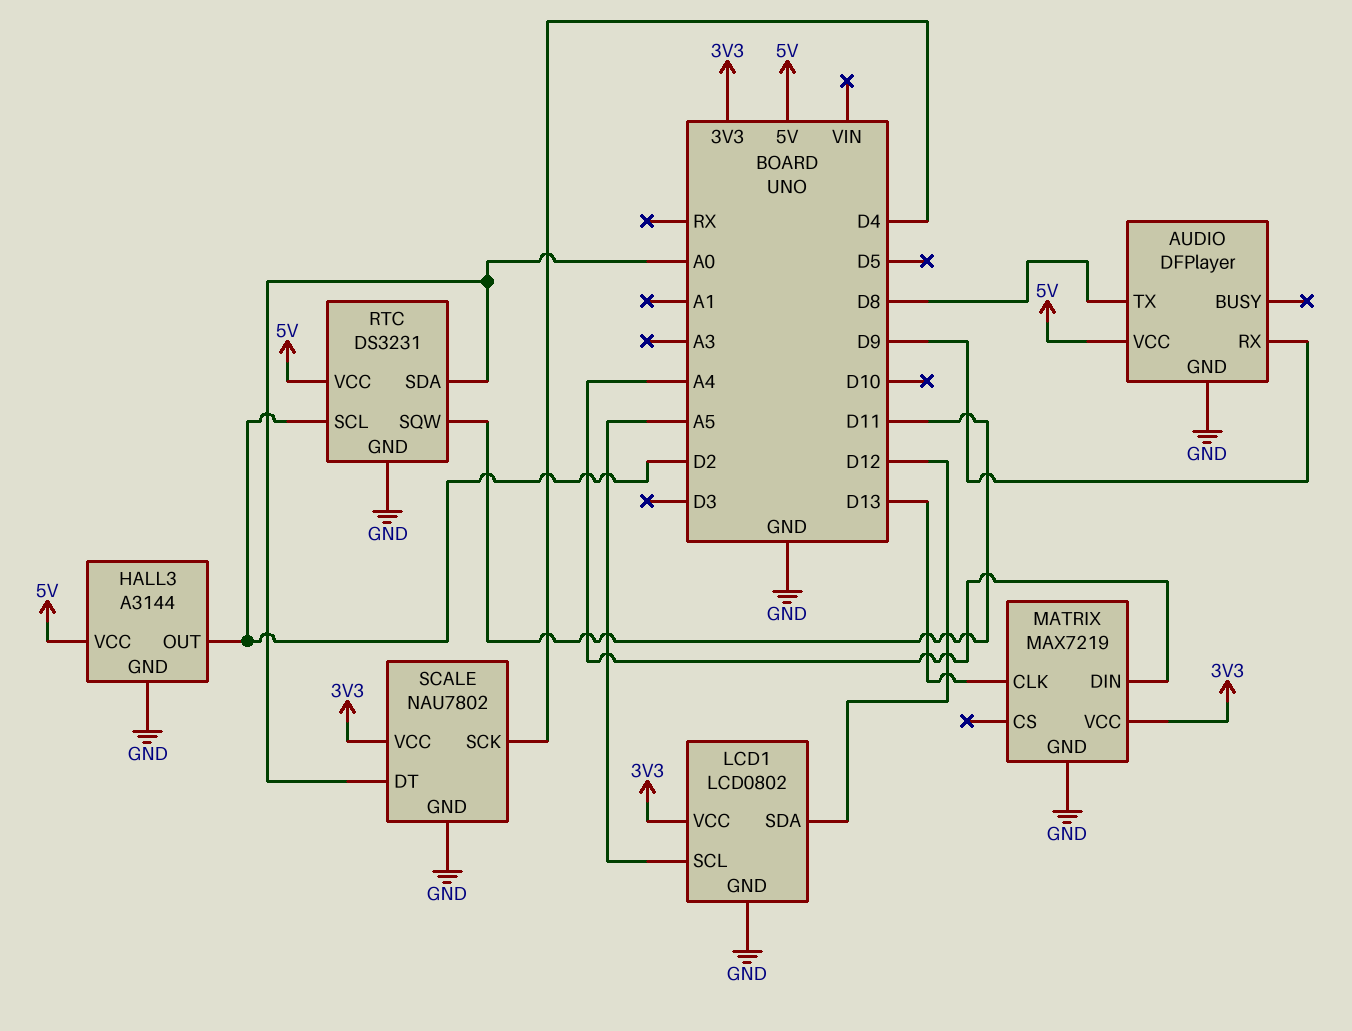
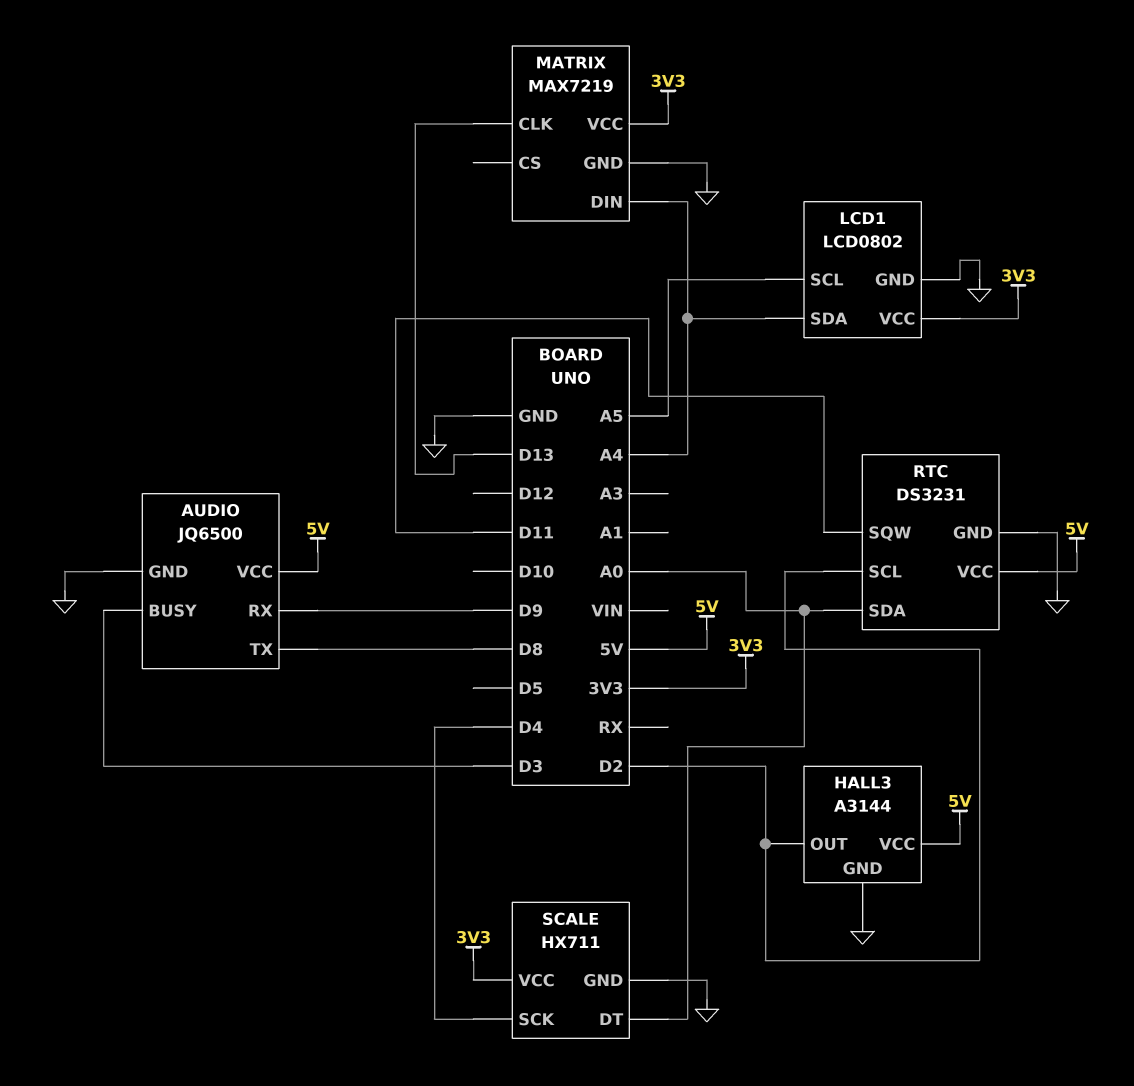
AUDIO: DFPlayer -> JQ6500
AUDIO pin BUSY: none -> D3
LCD1 pin SDA: D12 -> A4
SCALE: NAU7802 -> HX711

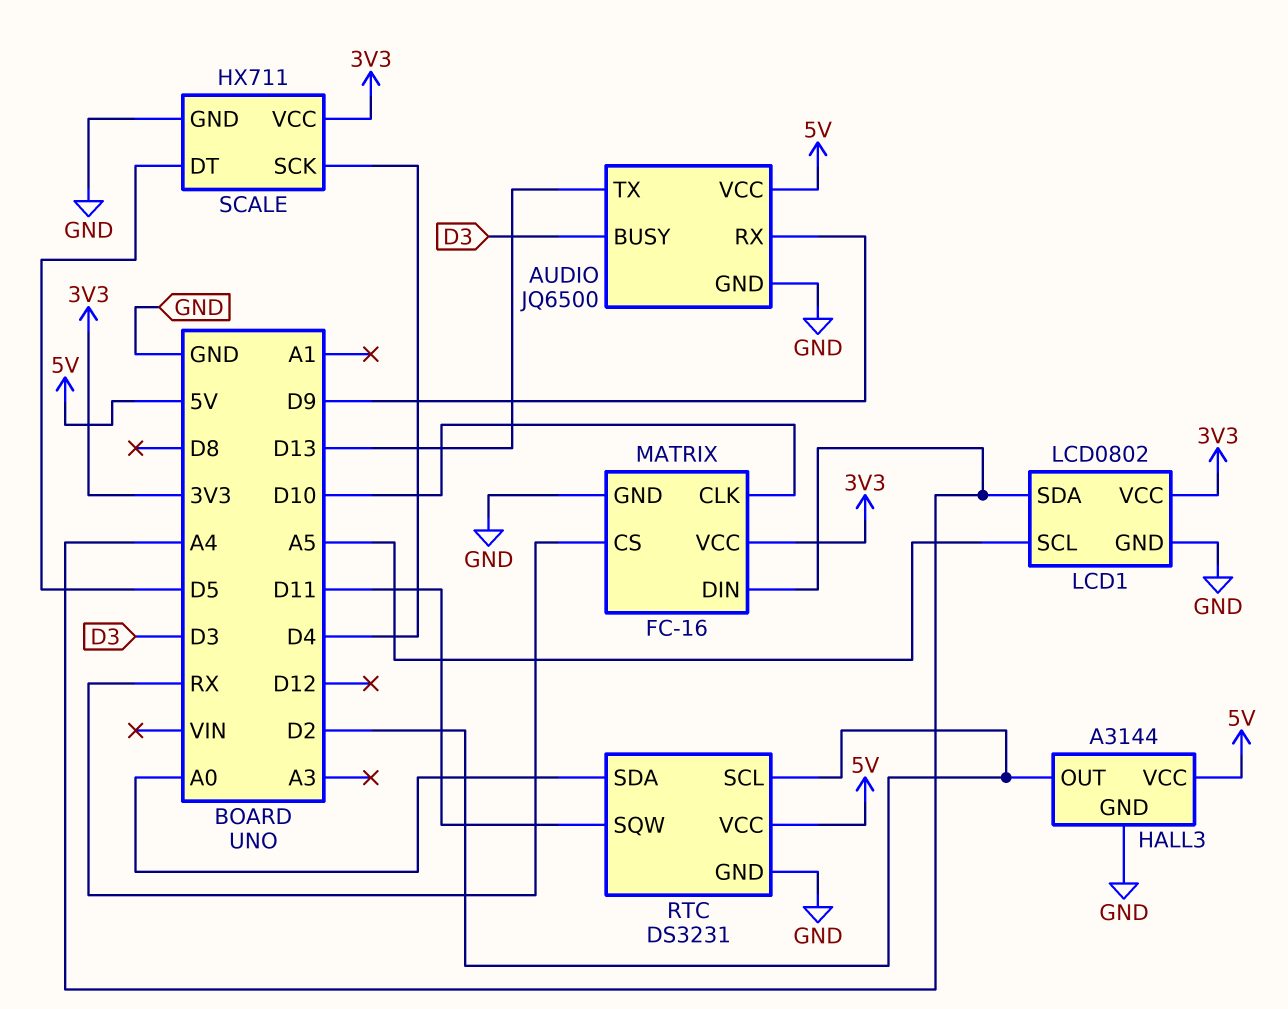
AUDIO pin TX: D8 -> D13
MATRIX: MAX7219 -> FC-16
MATRIX pin CLK: D13 -> D10
MATRIX pin CS: none -> RX
SCALE pin DT: A0 -> D5

